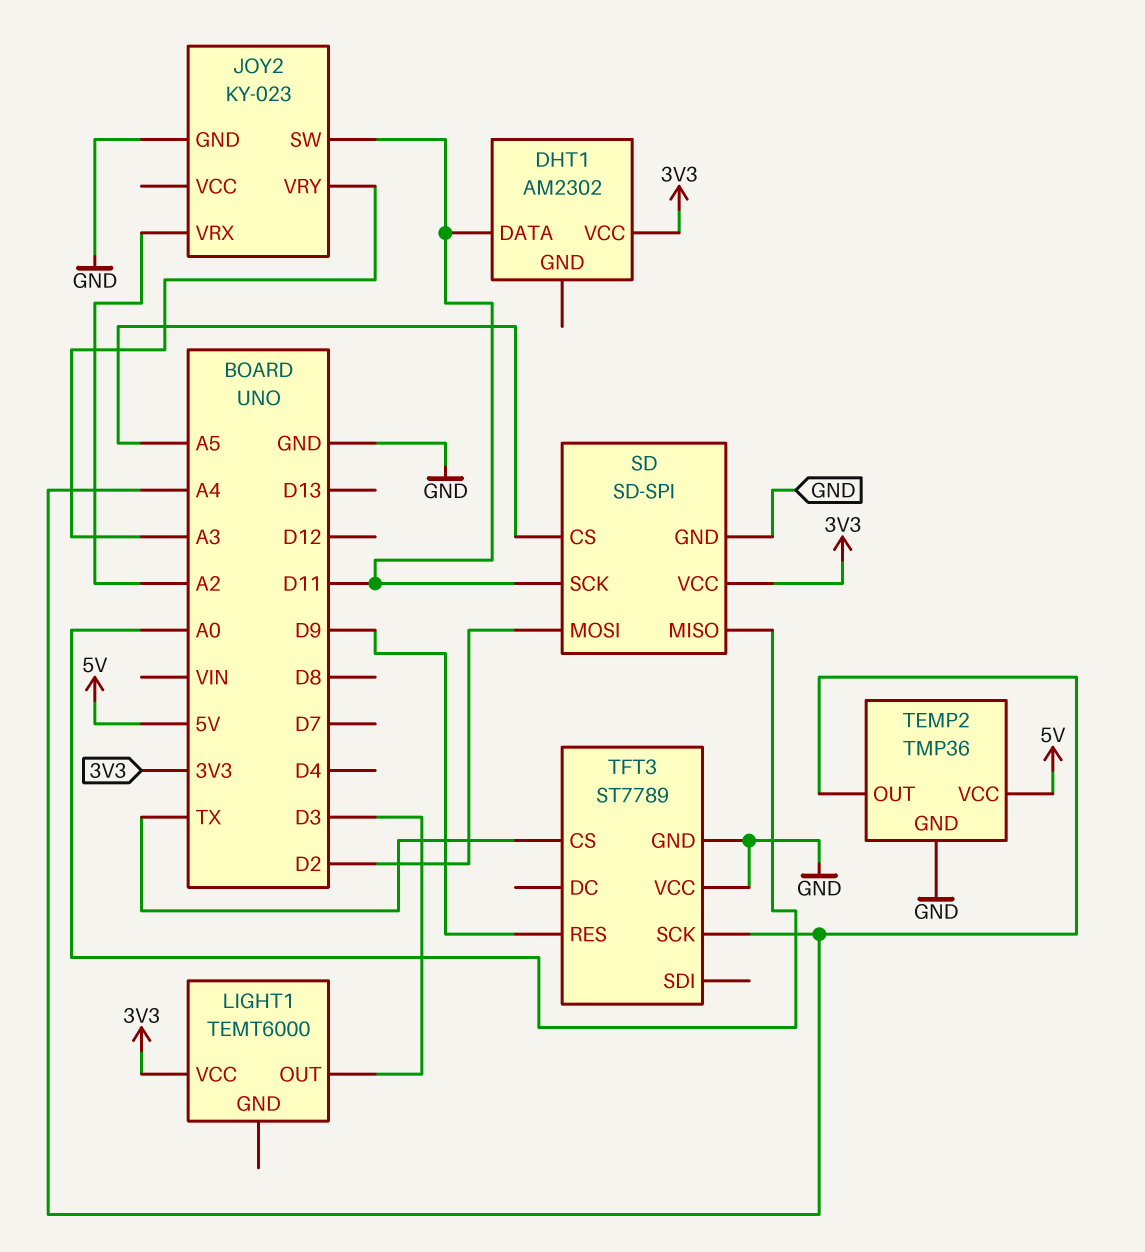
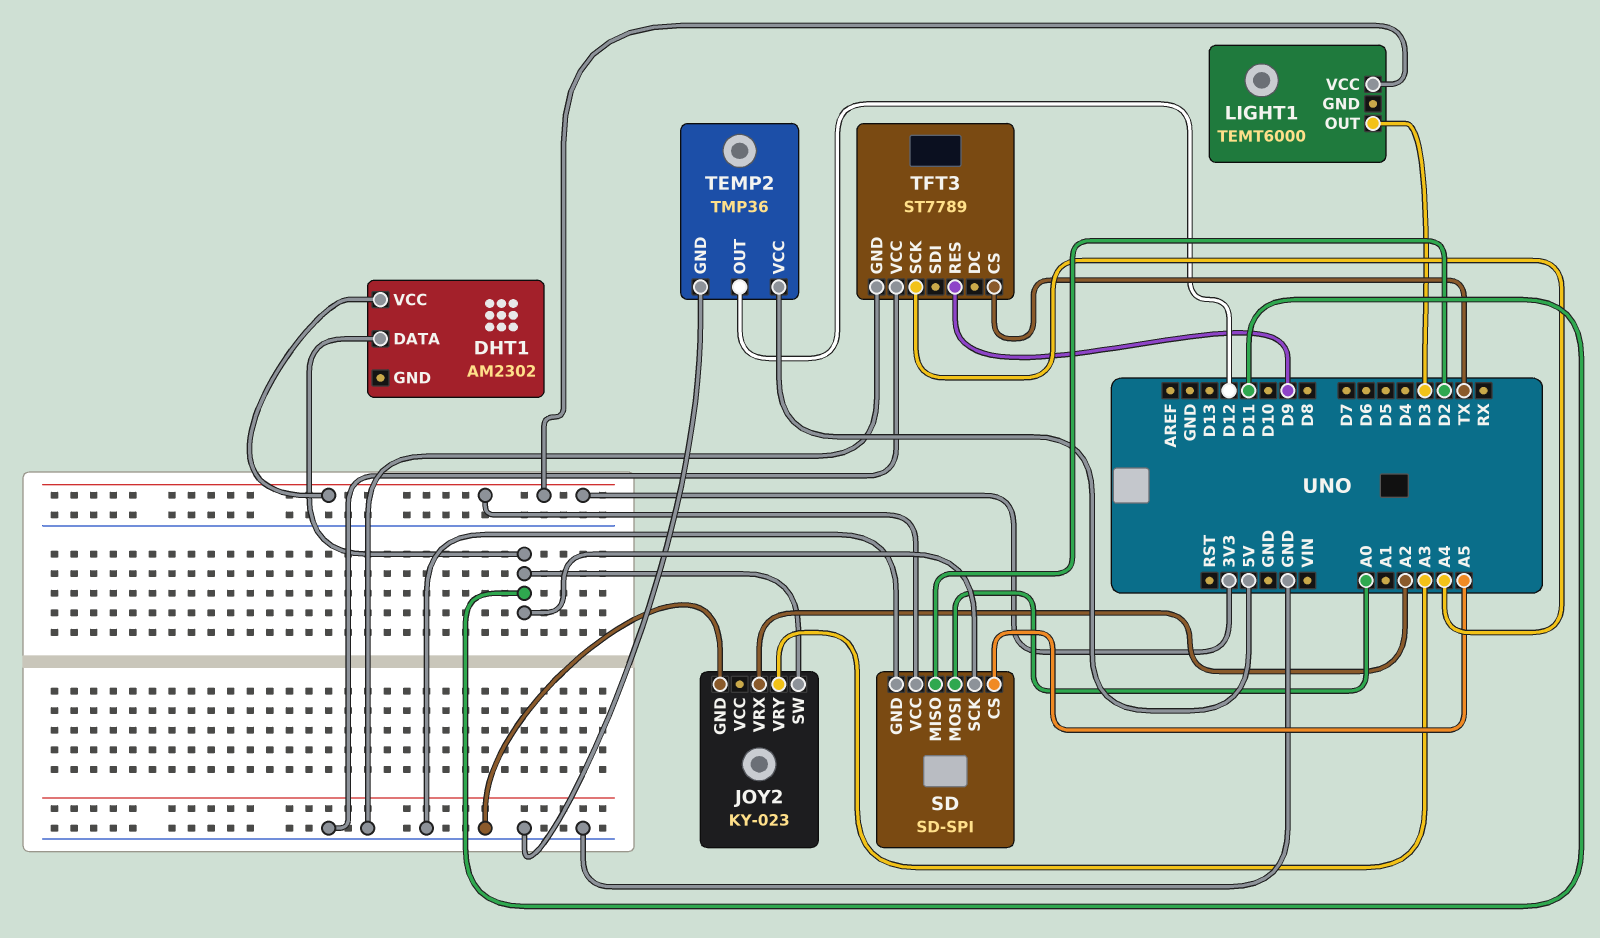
SD pin MISO: A0 -> D2
SD pin MOSI: D2 -> A0
TEMP2 pin OUT: A4 -> D12

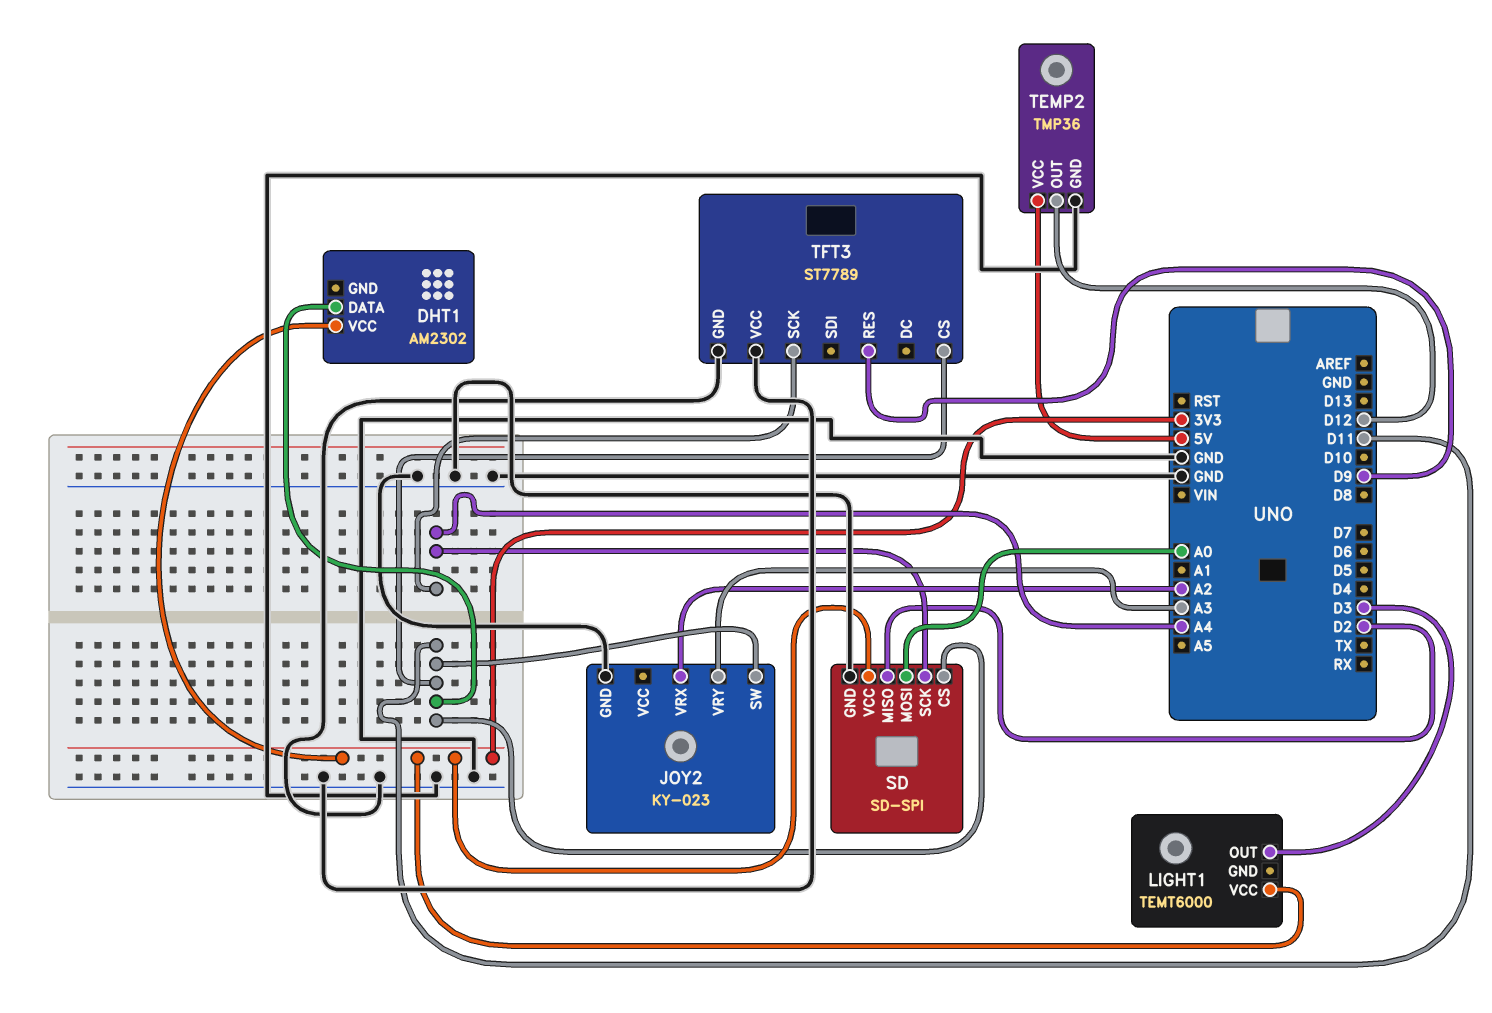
SD pin CS: A5 -> D11
SD pin SCK: D11 -> A4
TFT3 pin CS: TX -> D11

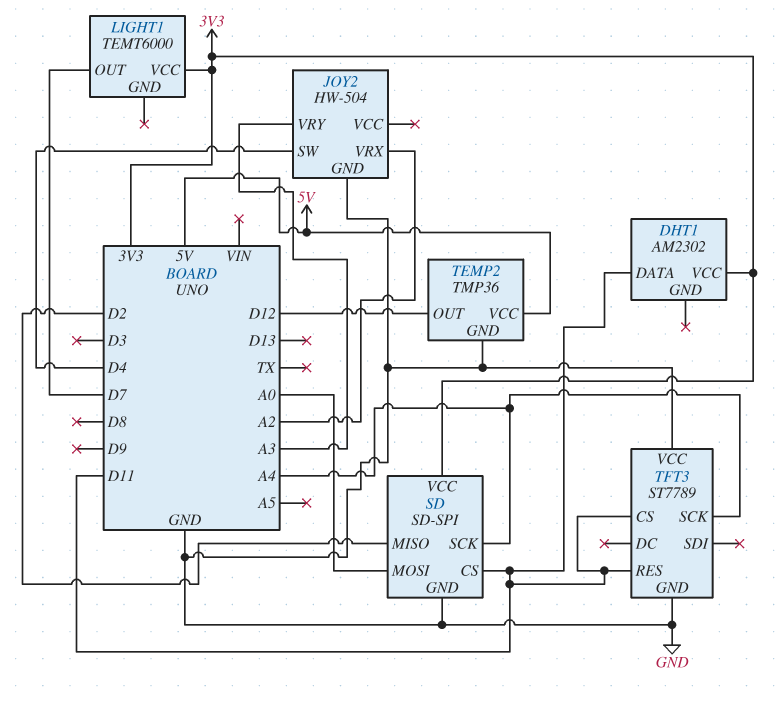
JOY2: KY-023 -> HW-504
JOY2 pin SW: D11 -> D4
LIGHT1 pin OUT: D3 -> D7
TFT3 pin RES: D9 -> D11

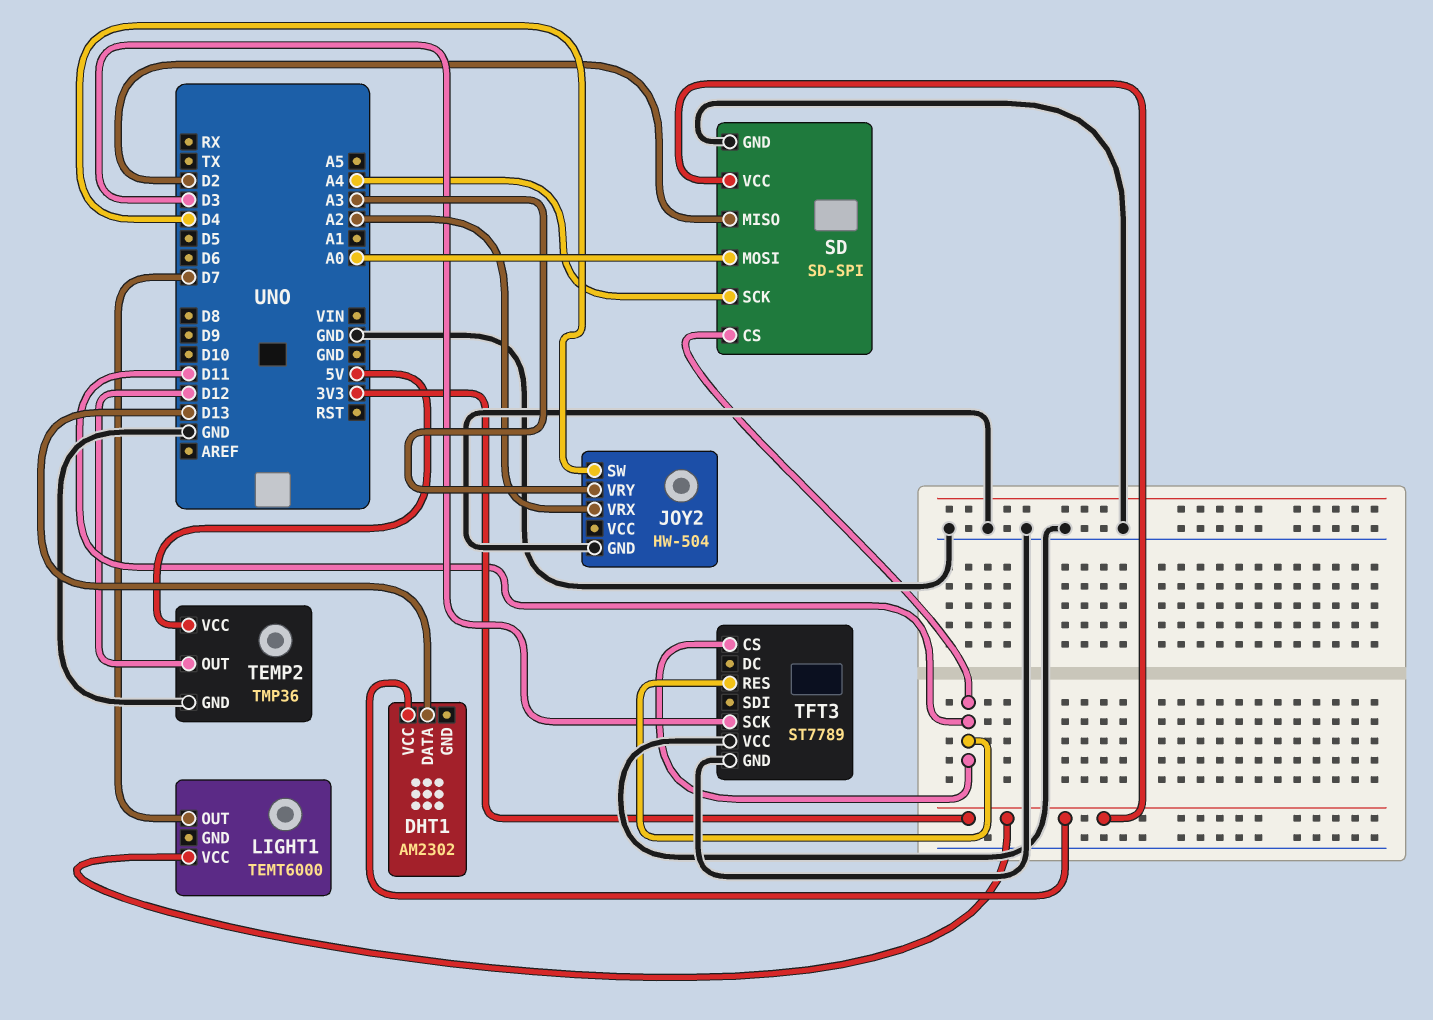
DHT1 pin DATA: D11 -> D13
TFT3 pin SCK: A4 -> D3

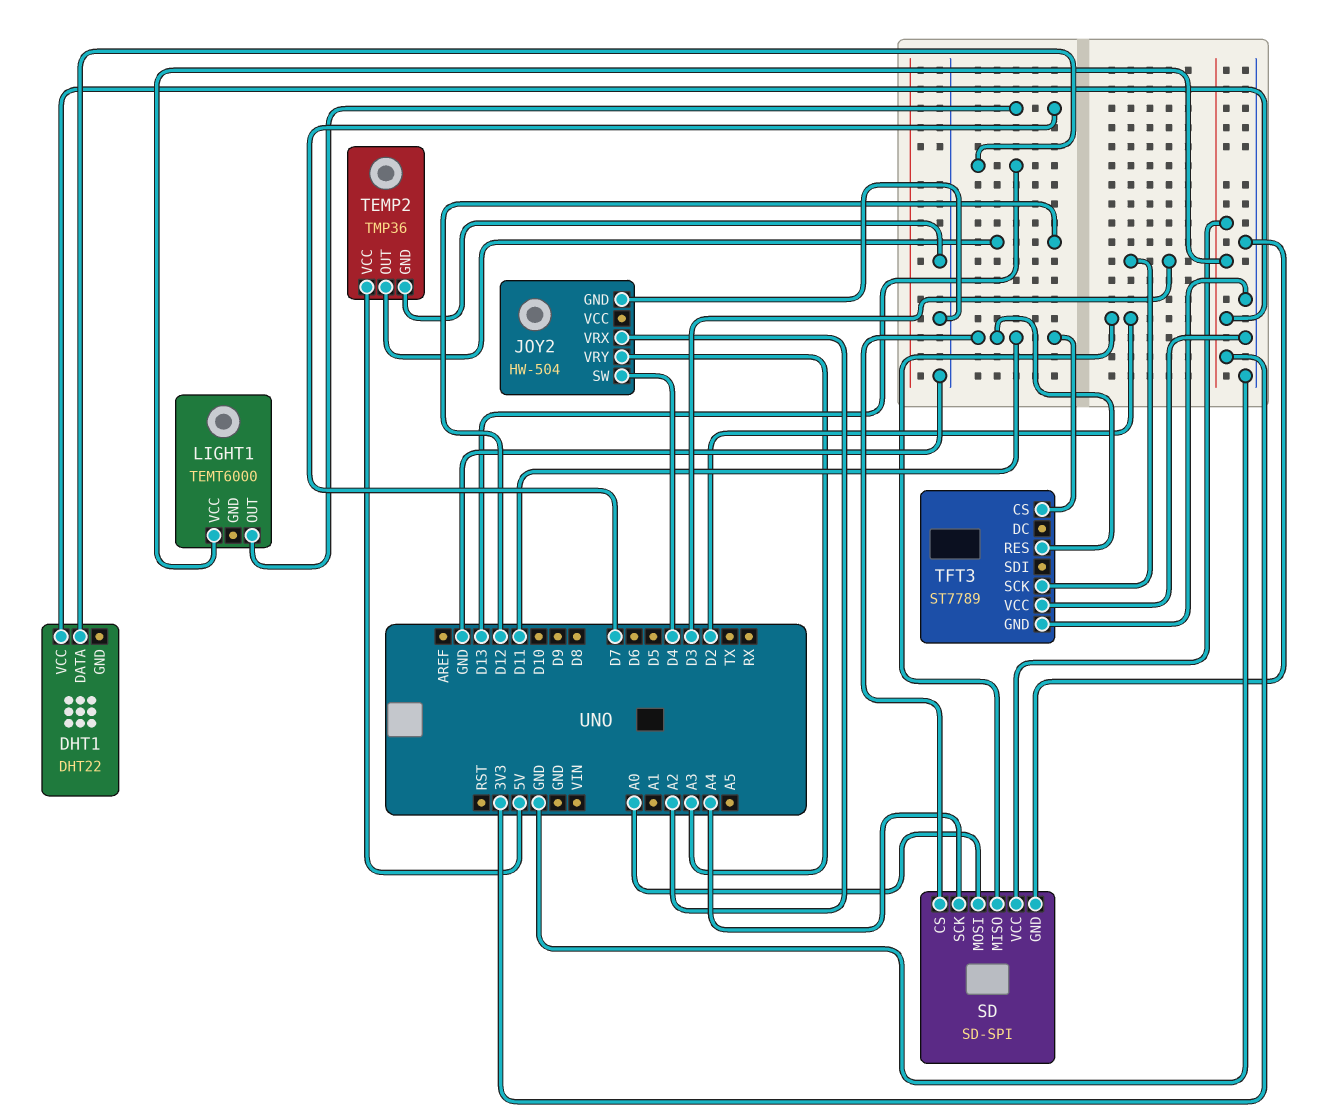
DHT1: AM2302 -> DHT22

